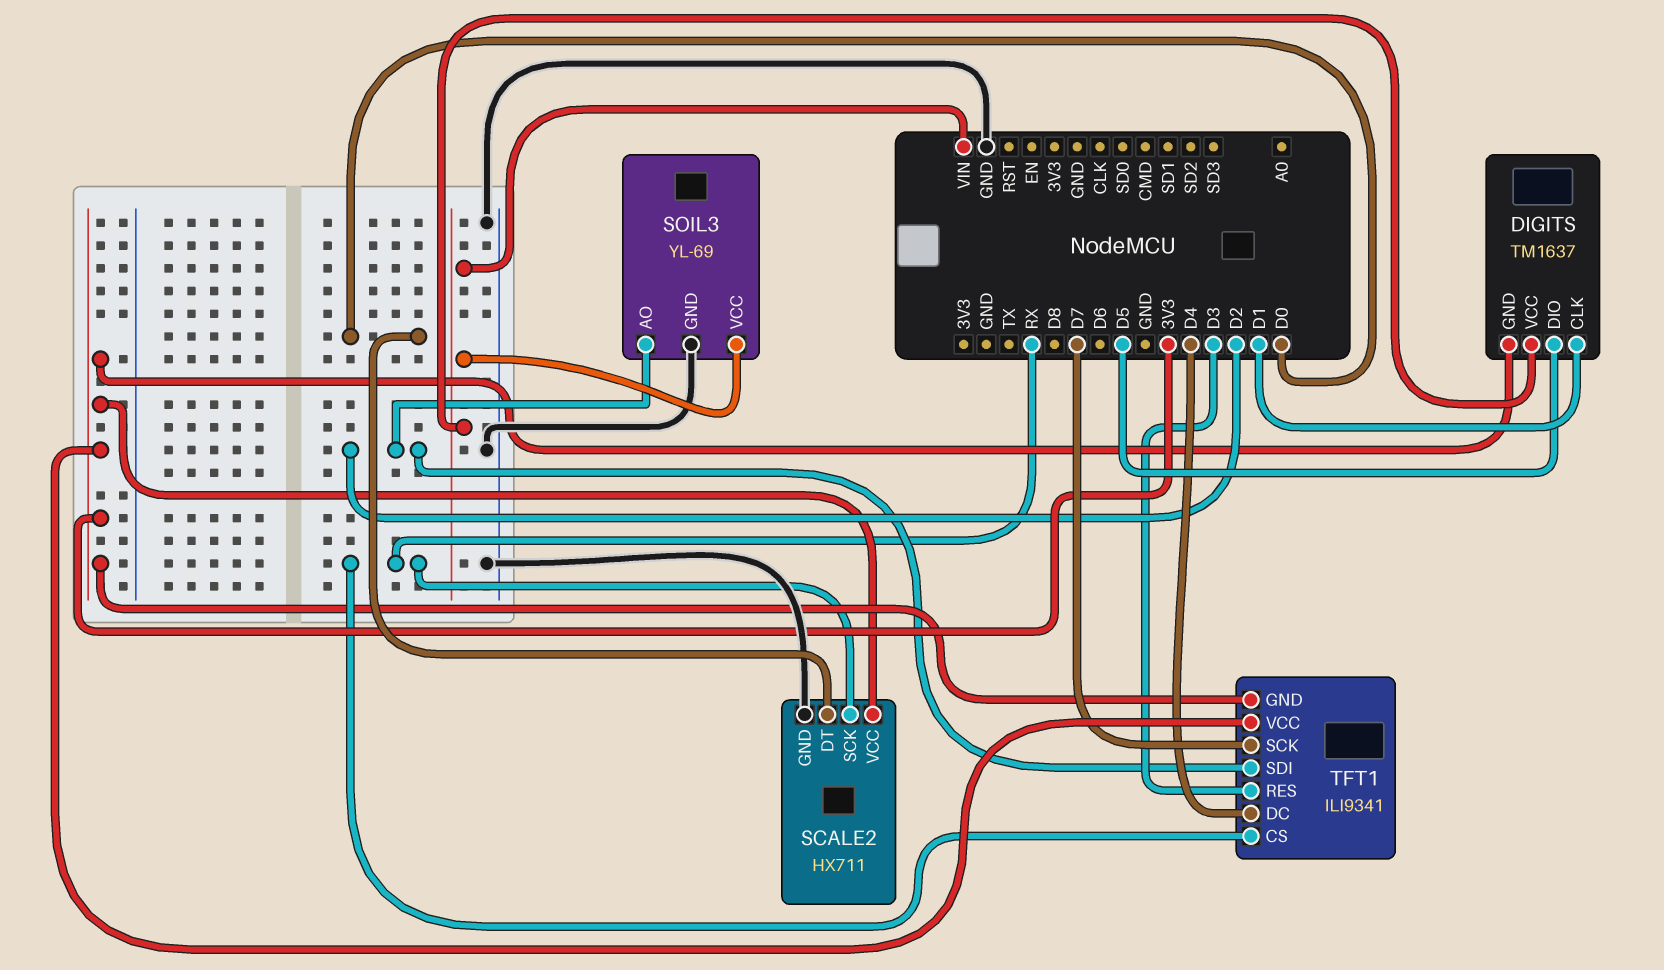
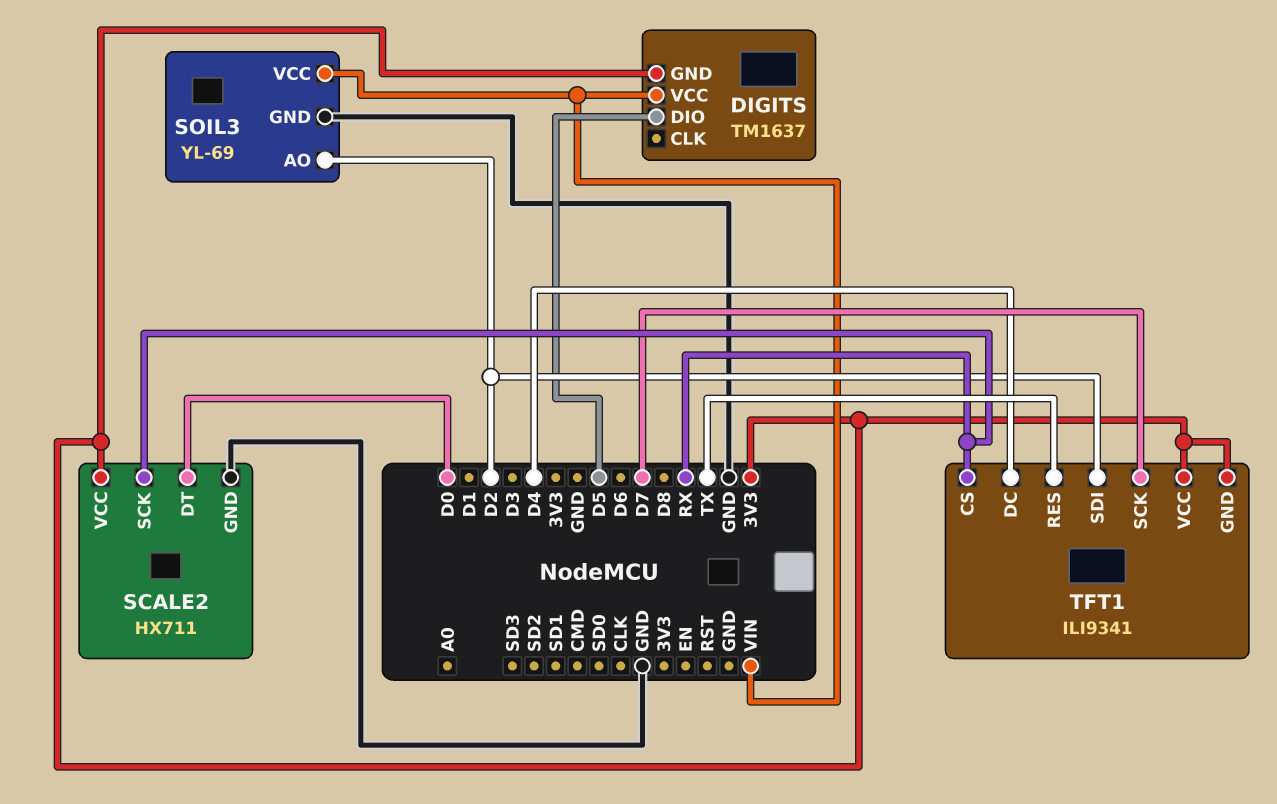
DIGITS pin CLK: D1 -> none
TFT1 pin RES: D3 -> TX

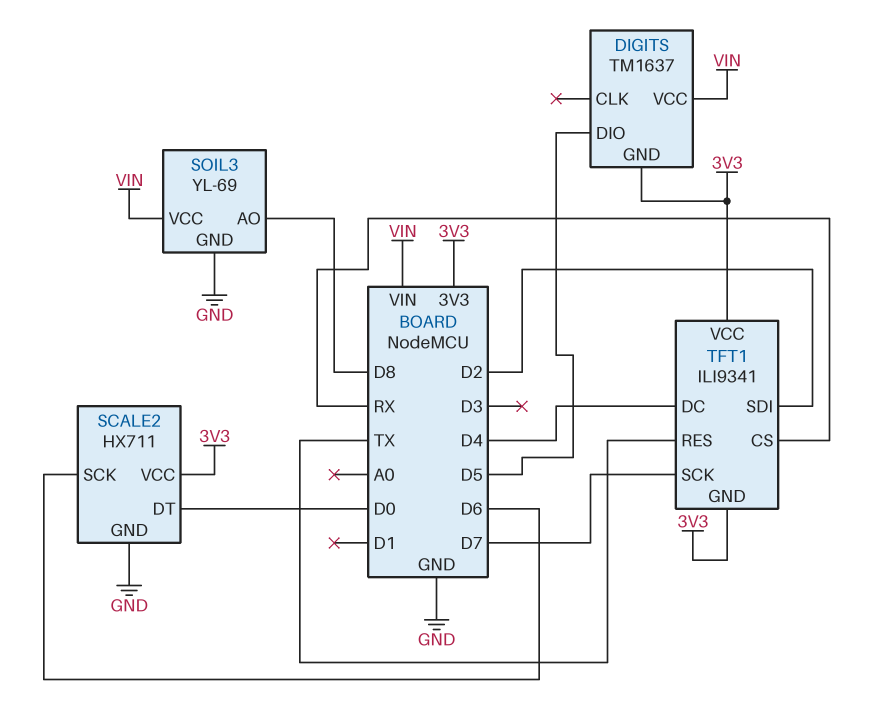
SCALE2 pin SCK: RX -> D6
SOIL3 pin AO: D2 -> D8

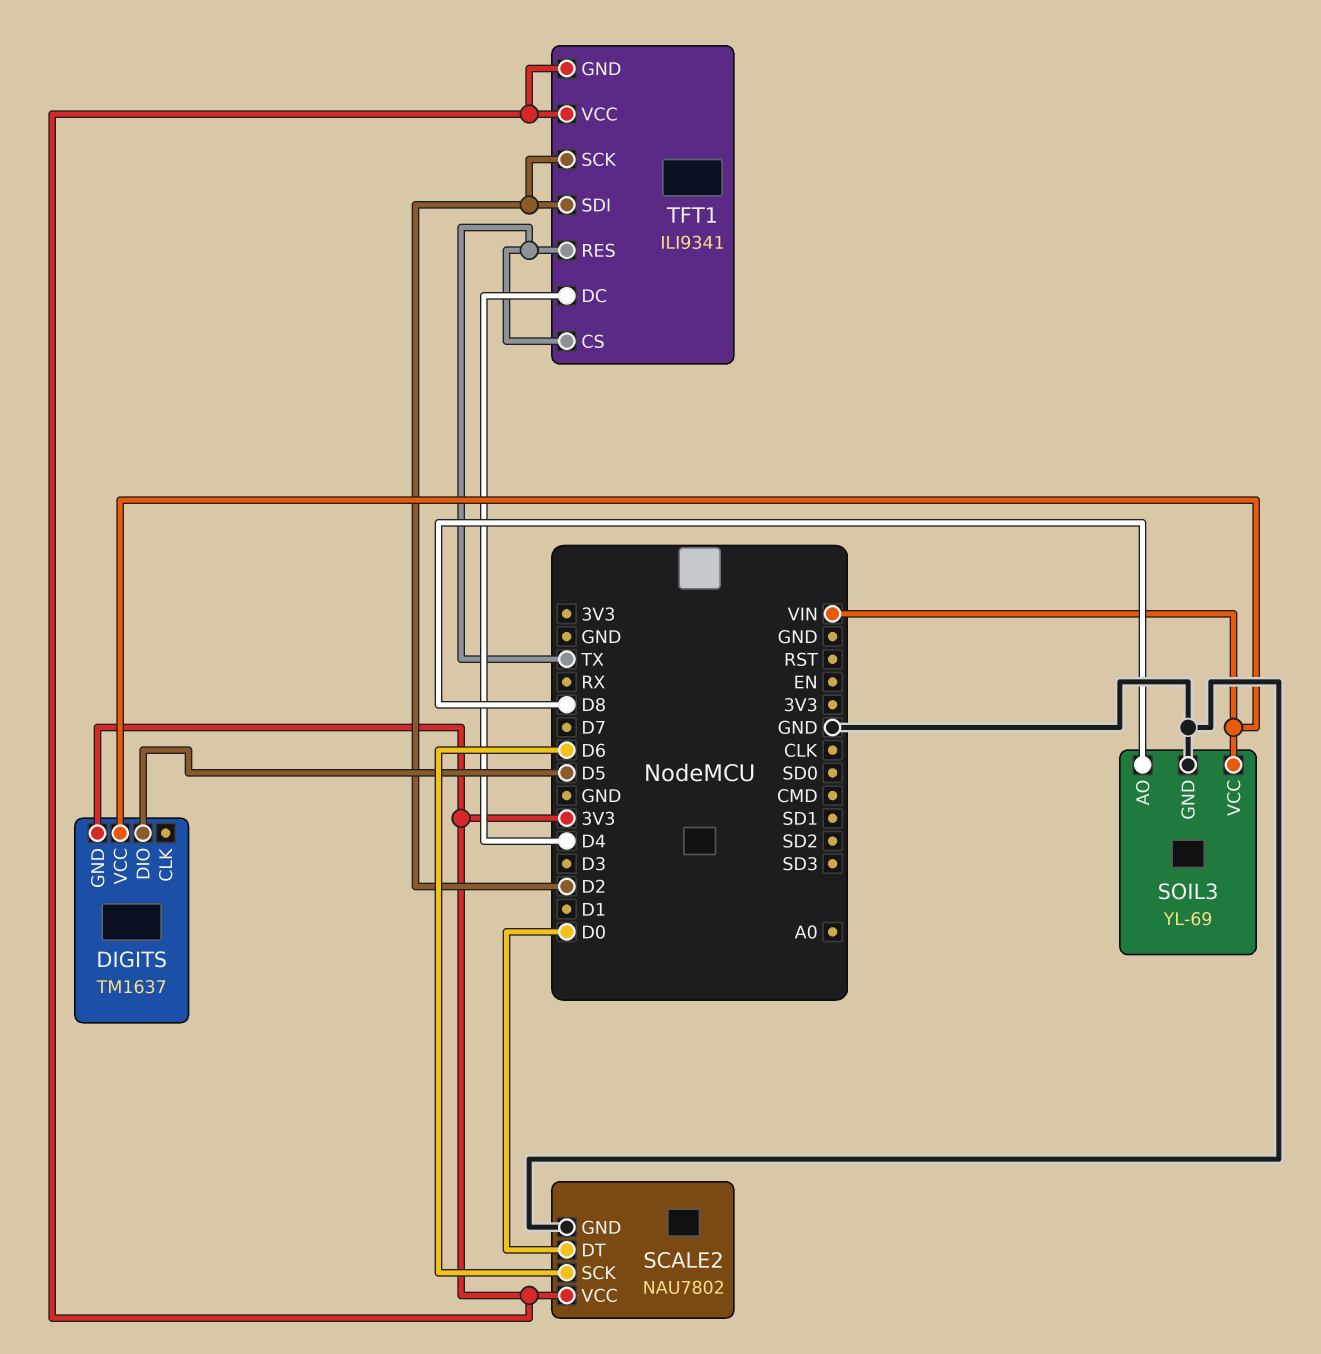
SCALE2: HX711 -> NAU7802
TFT1 pin CS: RX -> TX
TFT1 pin SCK: D7 -> D2

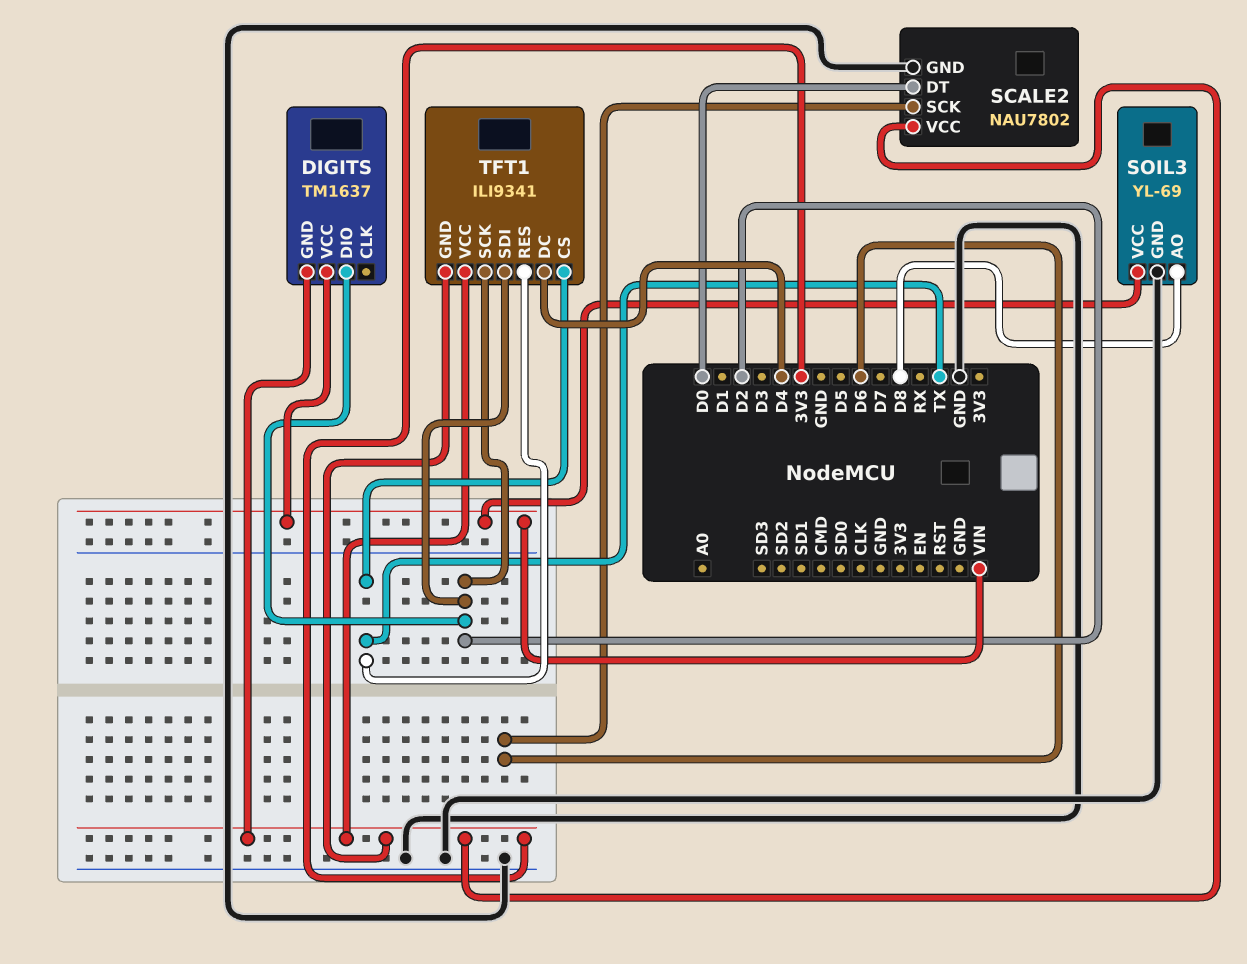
DIGITS pin DIO: D5 -> D2

